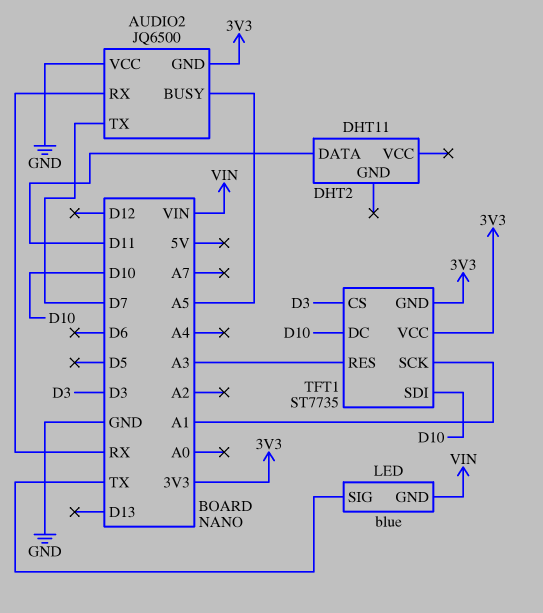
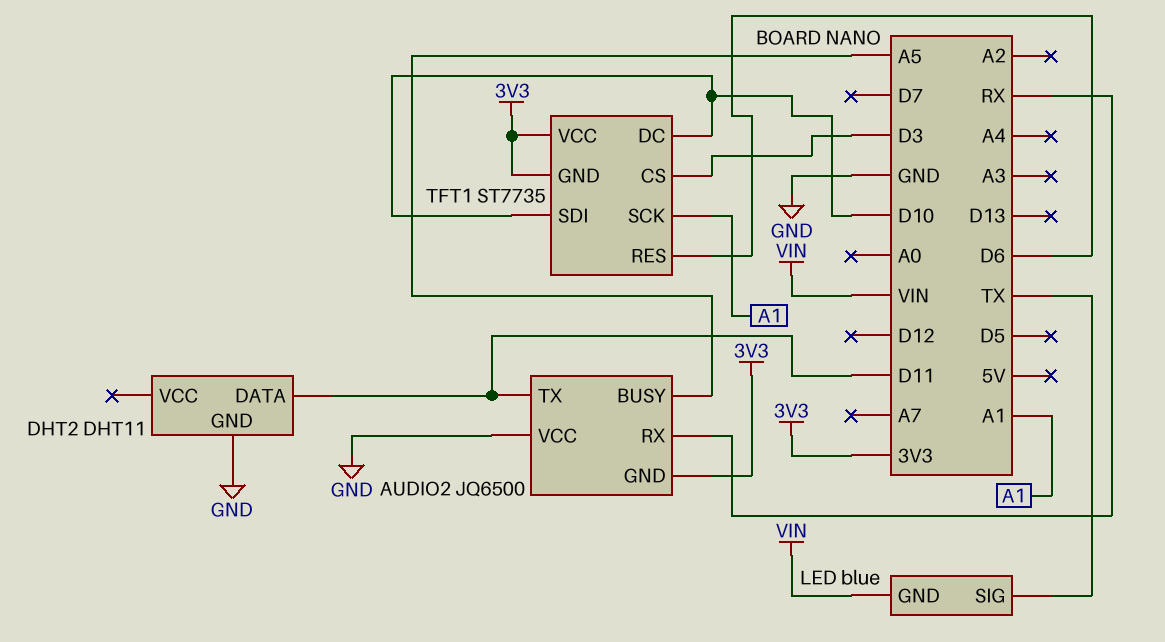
AUDIO2 pin TX: D7 -> D11
DHT2 pin GND: none -> GND
TFT1 pin RES: A3 -> D6

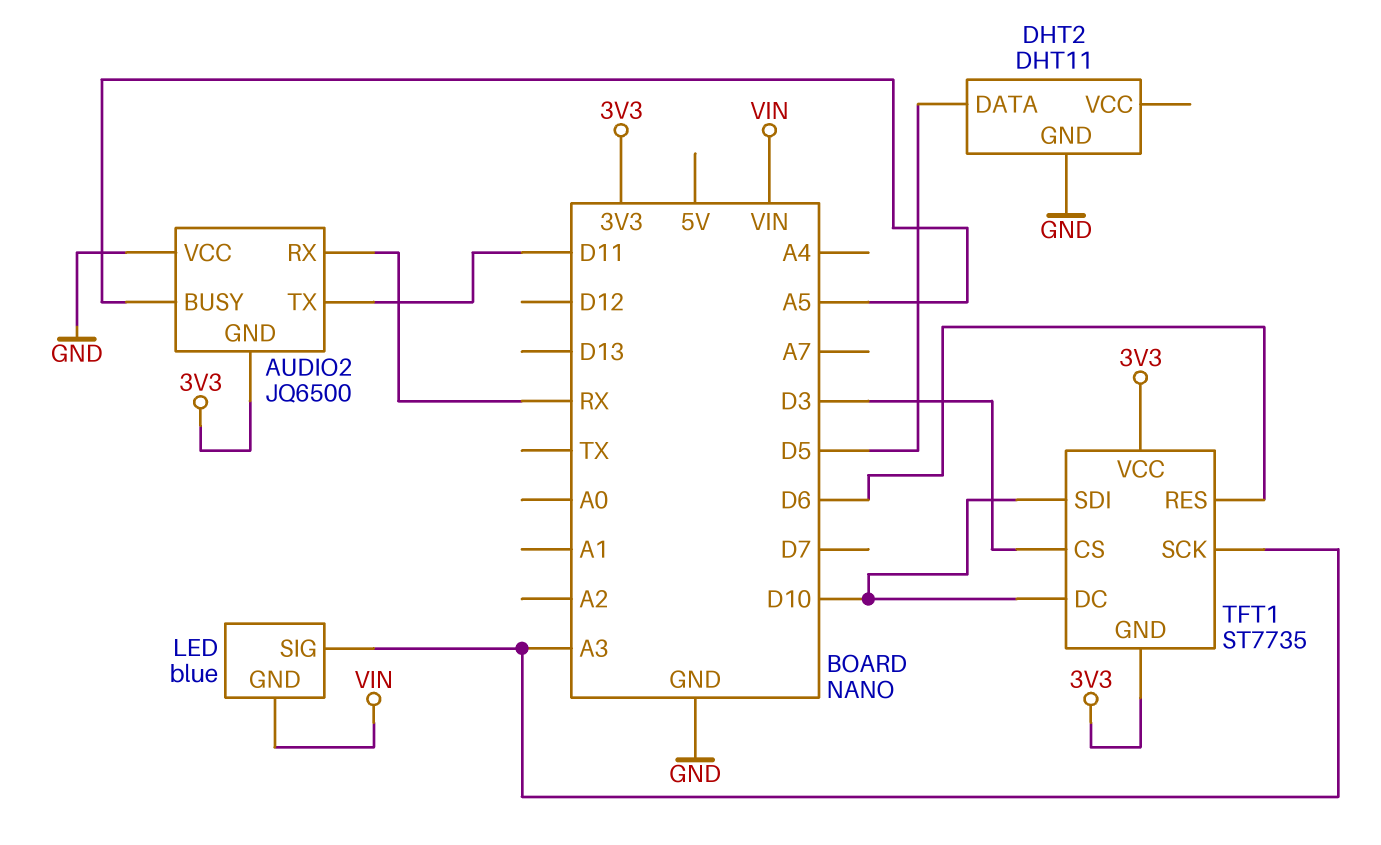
DHT2 pin DATA: D11 -> D5
LED pin SIG: TX -> A3
TFT1 pin SCK: A1 -> A3

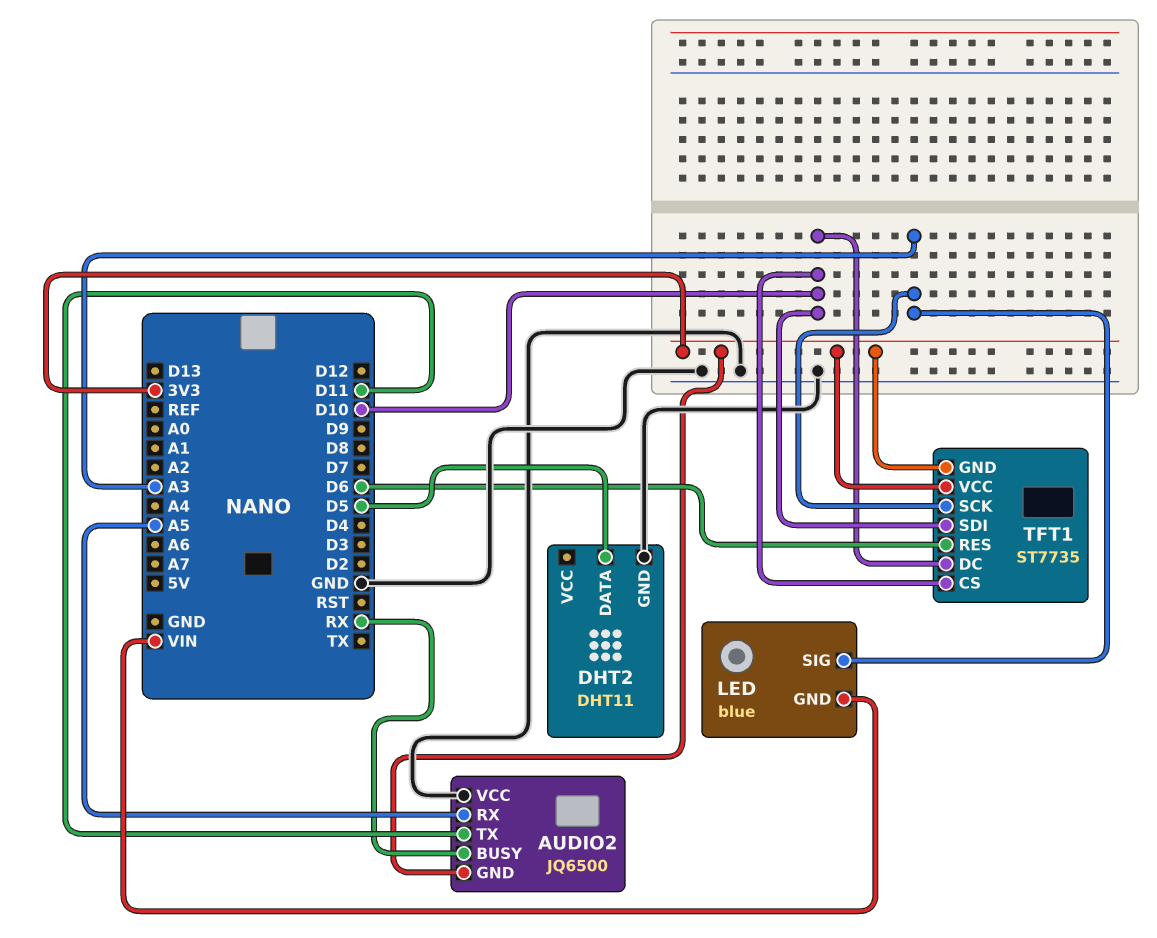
AUDIO2 pin BUSY: A5 -> RX
AUDIO2 pin RX: RX -> A5
TFT1 pin CS: D3 -> D10

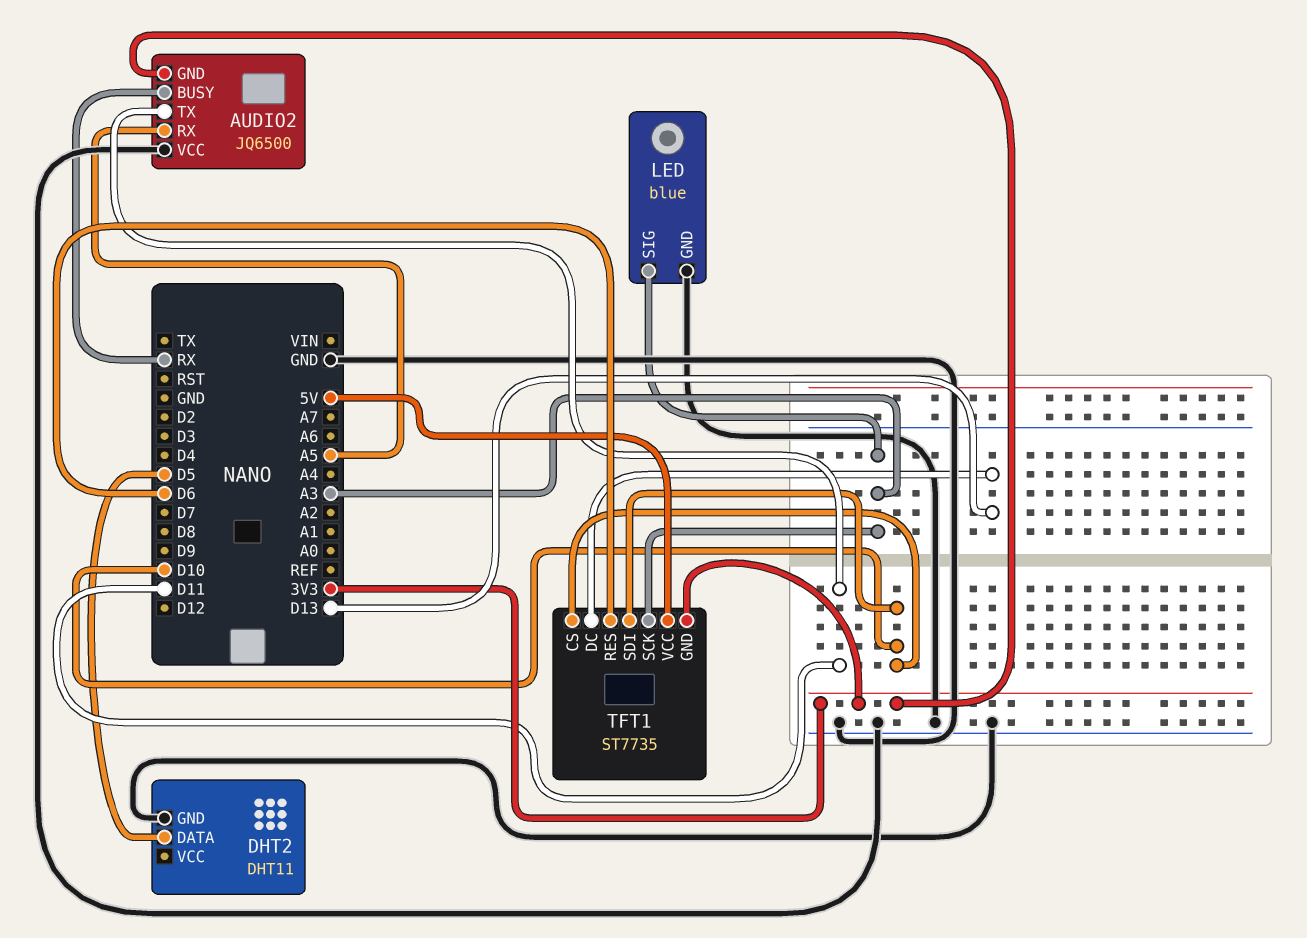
LED pin GND: VIN -> GND
TFT1 pin DC: D10 -> D13
TFT1 pin VCC: 3V3 -> 5V

